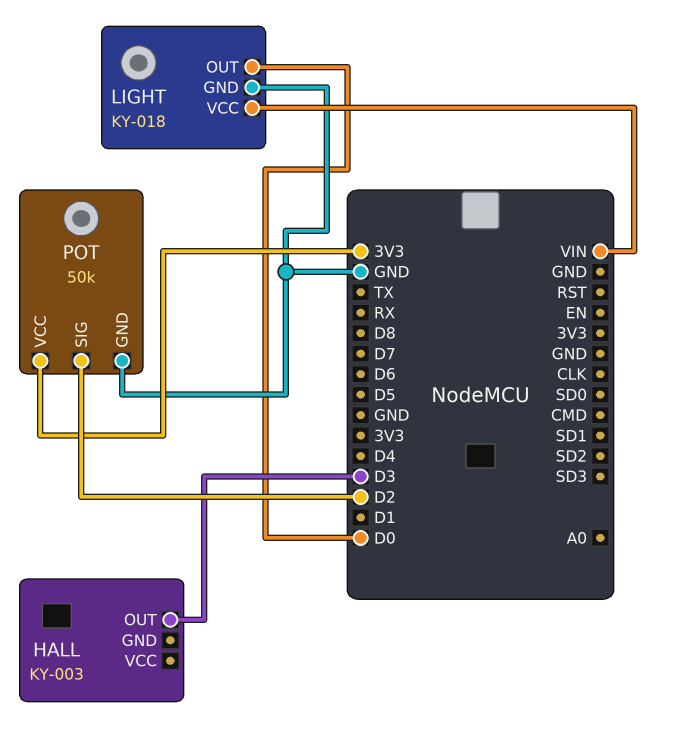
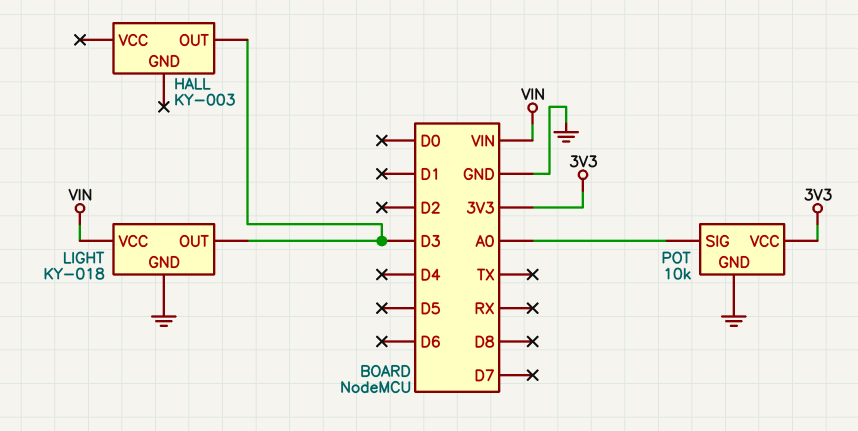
LIGHT pin OUT: D0 -> D3
POT: 50k -> 10k
POT pin SIG: D2 -> A0

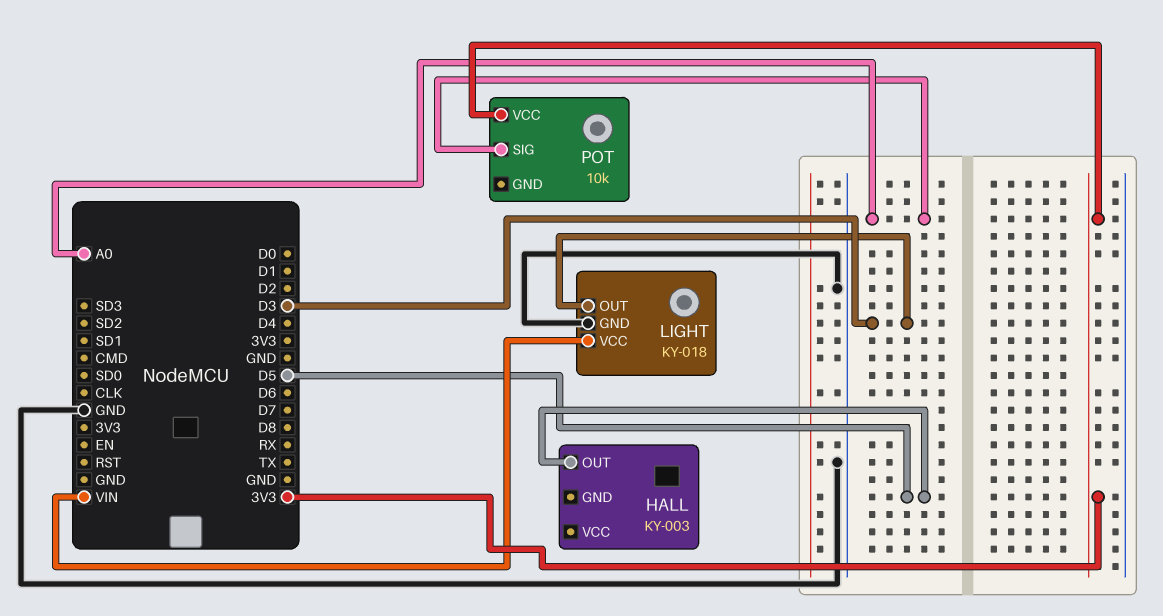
HALL pin OUT: D3 -> D5
POT pin GND: GND -> none

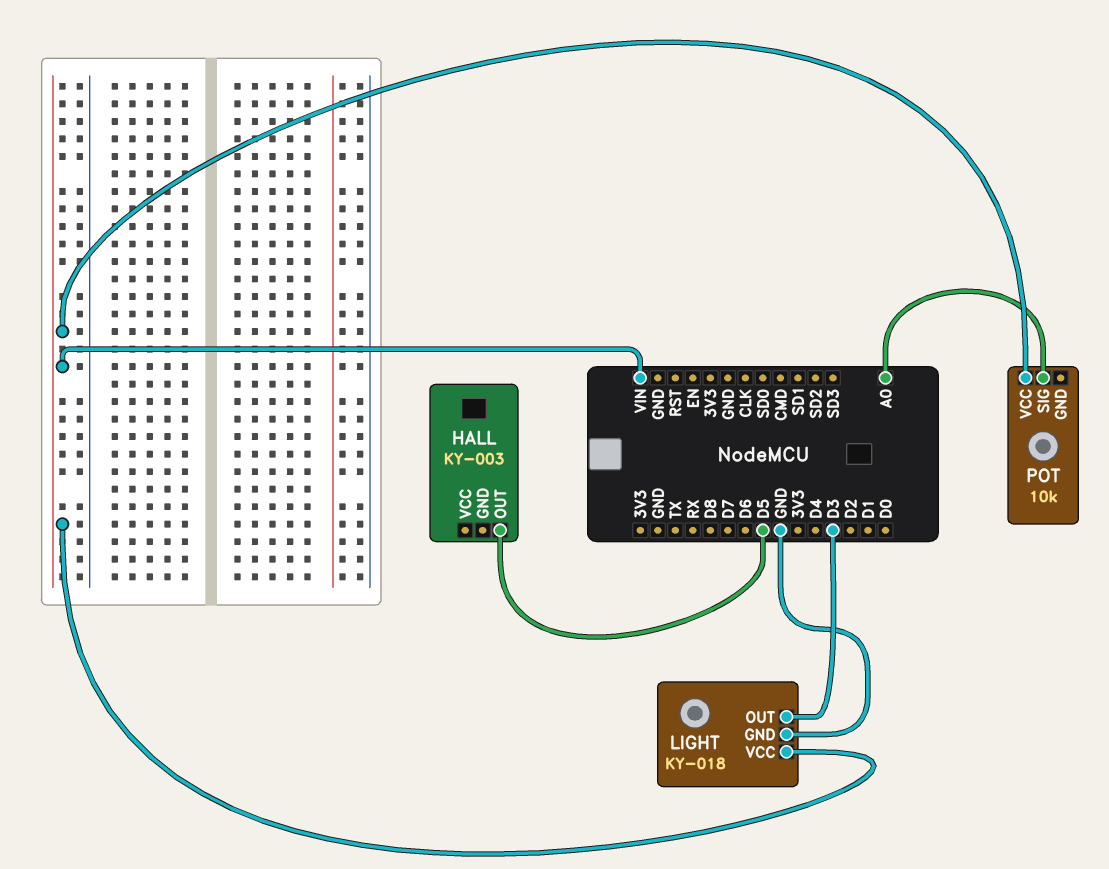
POT pin VCC: 3V3 -> VIN

